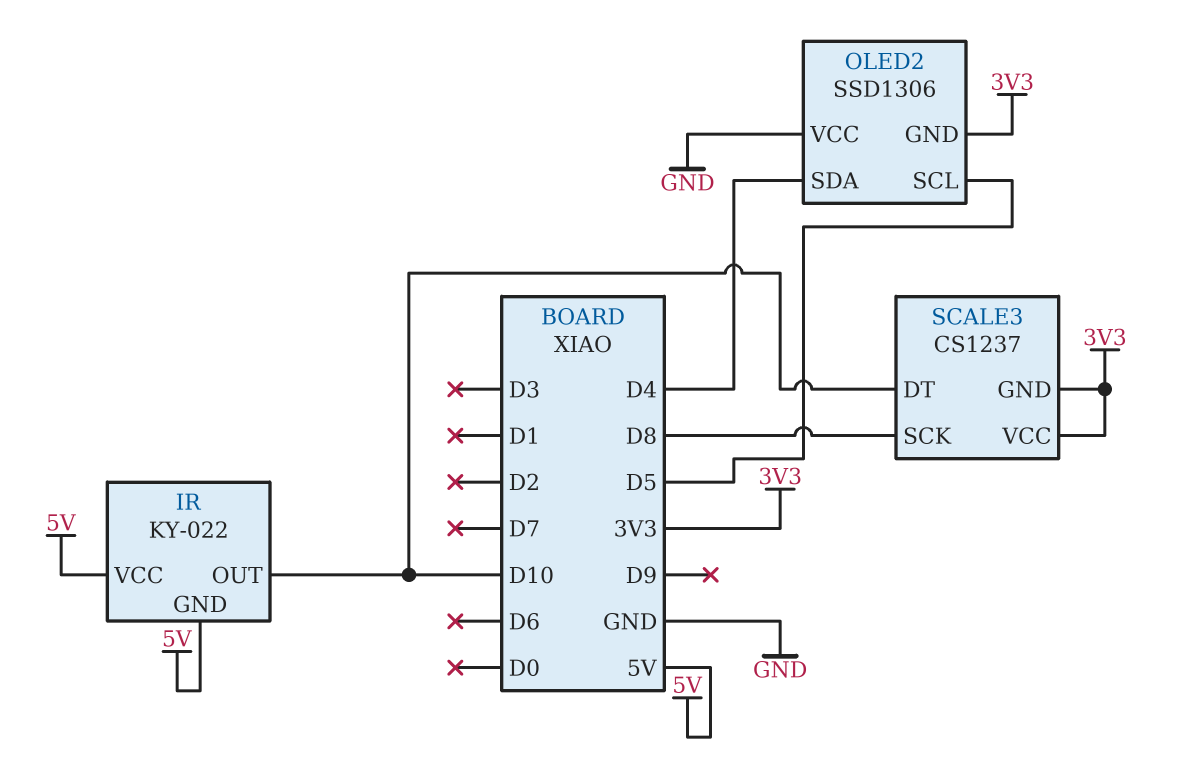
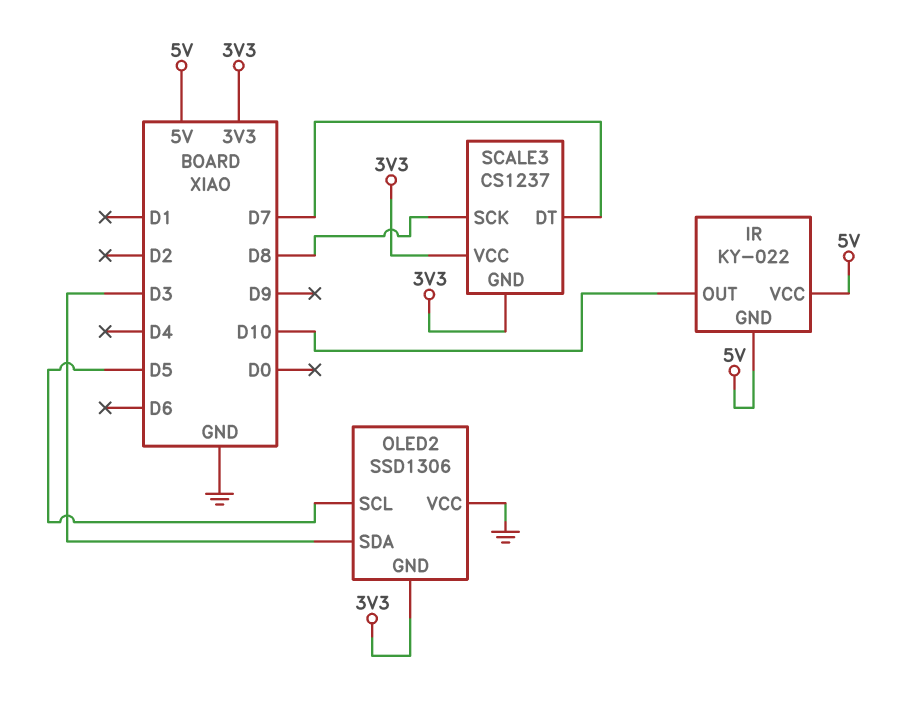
OLED2 pin SDA: D4 -> D3
SCALE3 pin DT: D10 -> D7

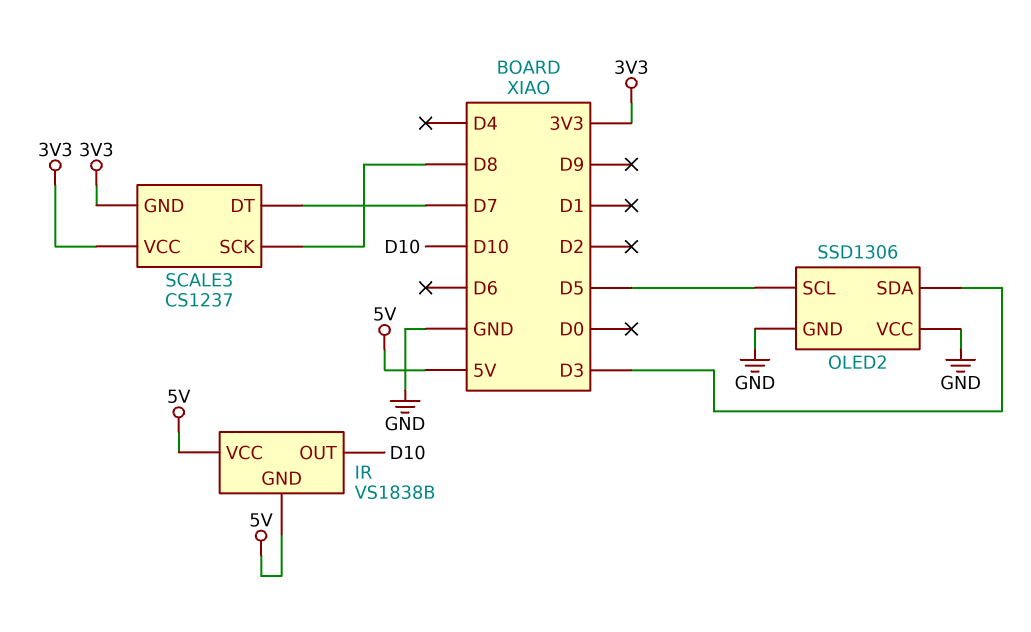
IR: KY-022 -> VS1838B
OLED2 pin GND: 3V3 -> GND

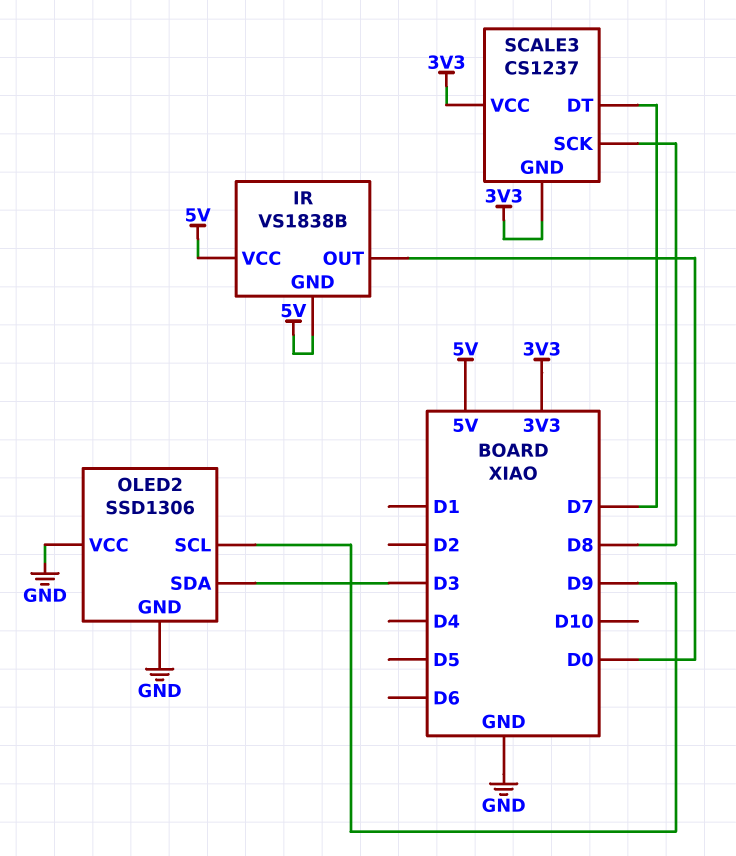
IR pin OUT: D10 -> D0
OLED2 pin SCL: D5 -> D9

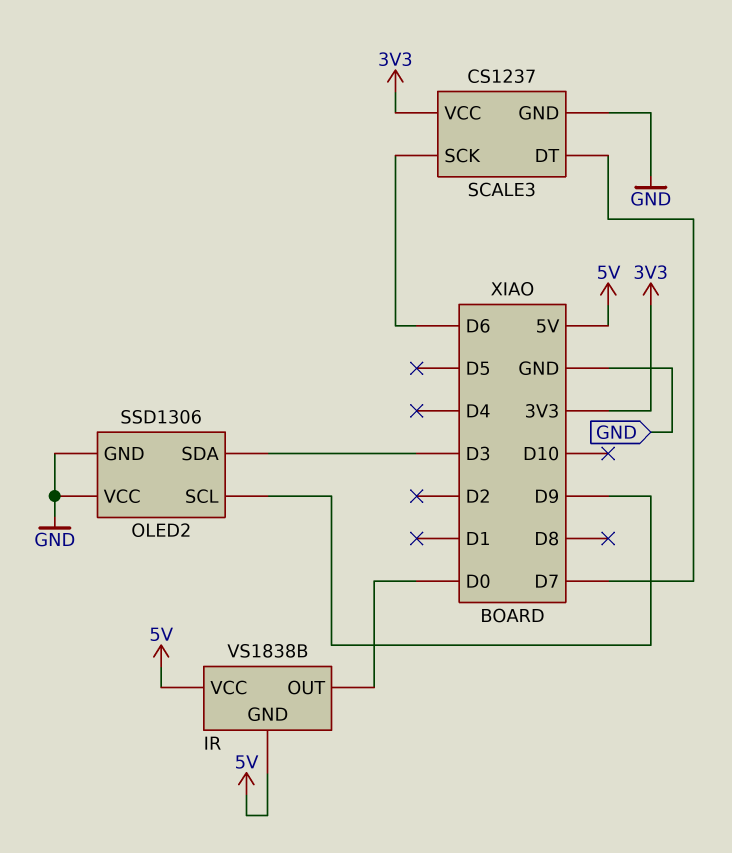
SCALE3 pin GND: 3V3 -> GND
SCALE3 pin SCK: D8 -> D6

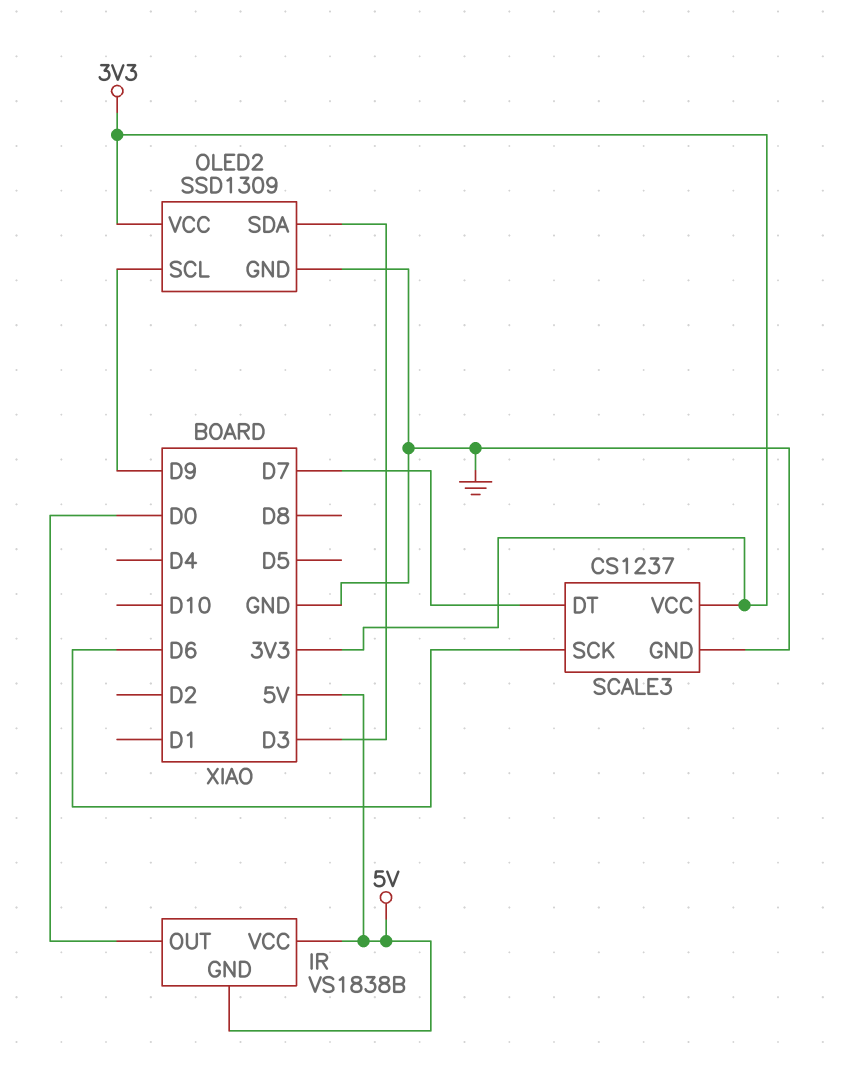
OLED2: SSD1306 -> SSD1309
OLED2 pin VCC: GND -> 3V3

